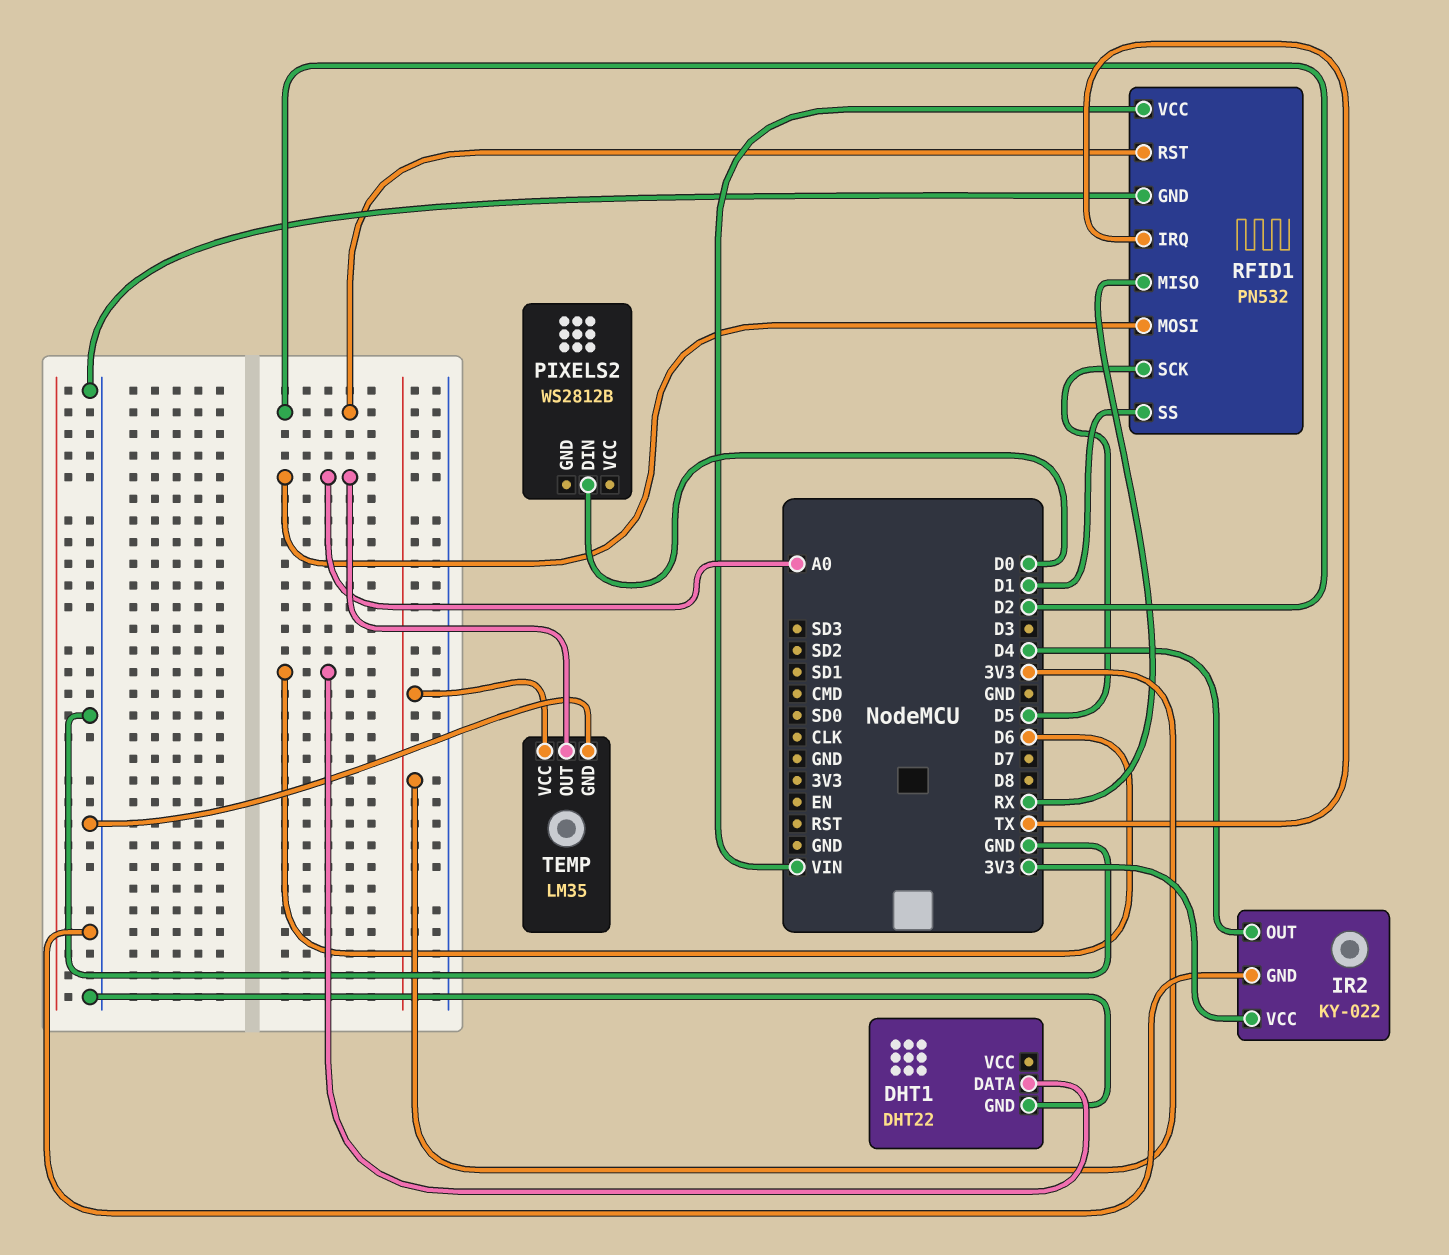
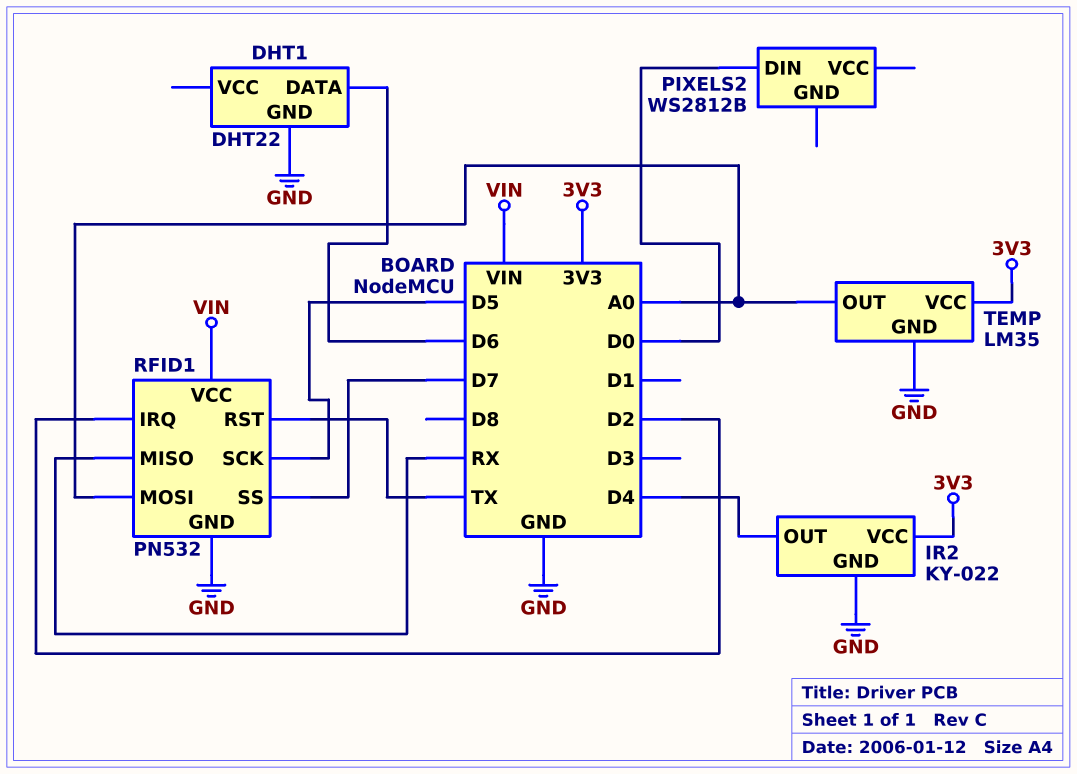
RFID1 pin IRQ: TX -> D2
RFID1 pin RST: D2 -> TX
RFID1 pin SS: D1 -> D7

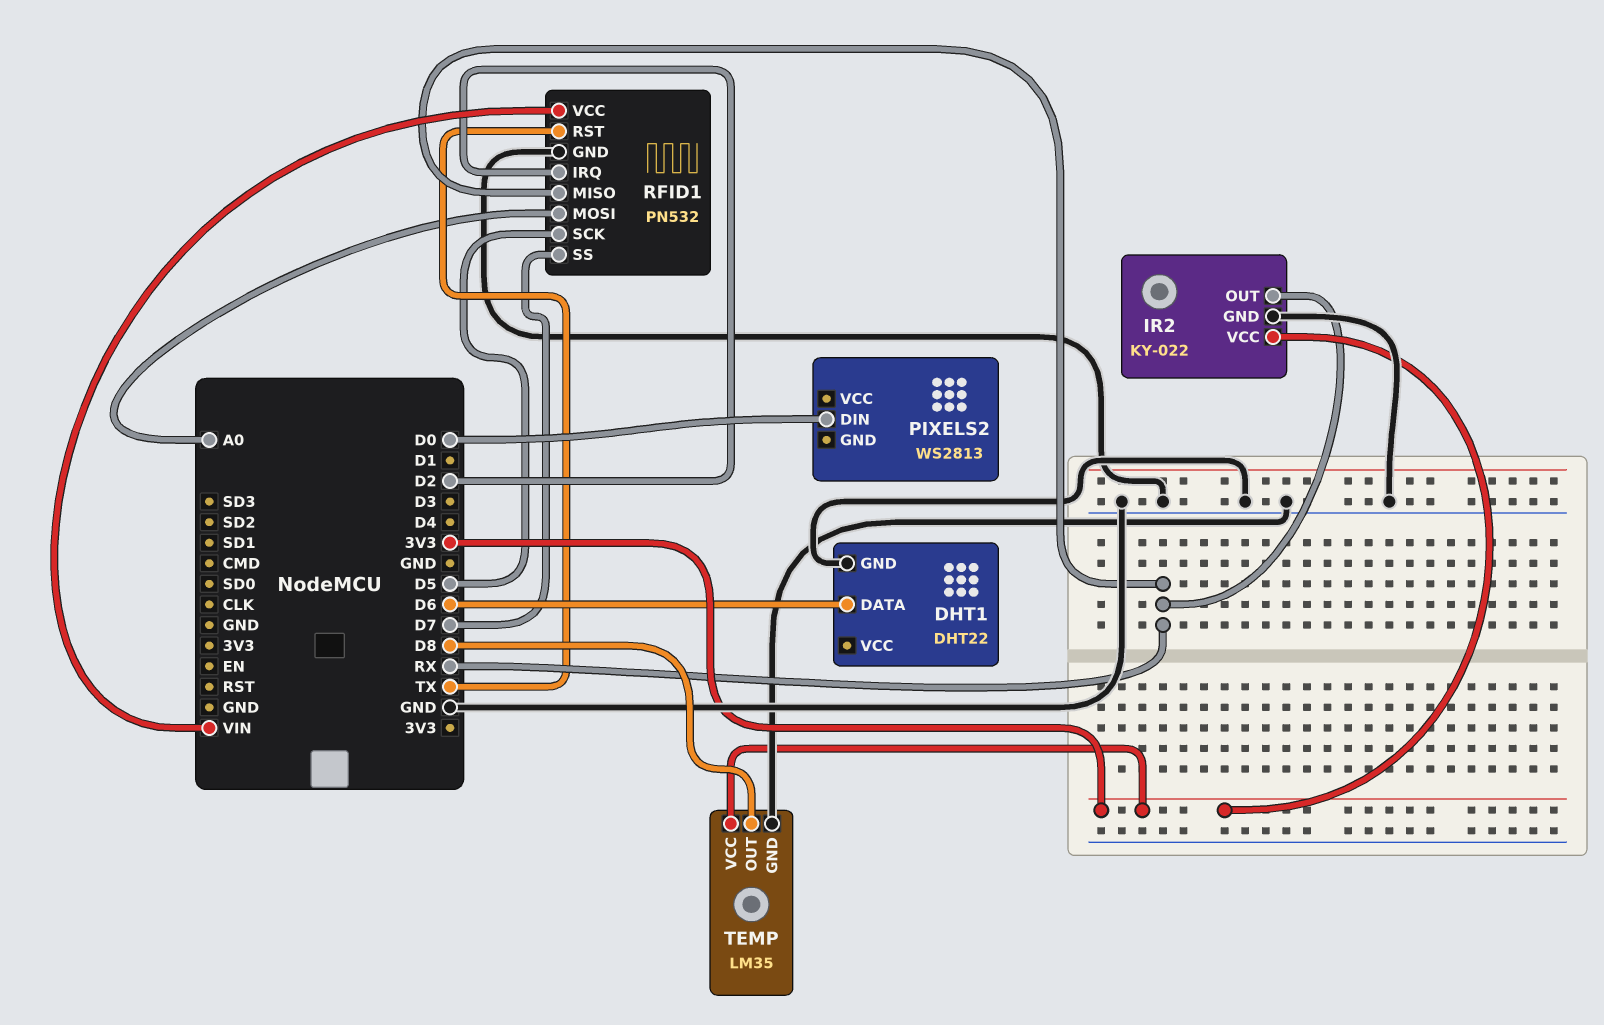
IR2 pin OUT: D4 -> RX
PIXELS2: WS2812B -> WS2813
TEMP pin OUT: A0 -> D8

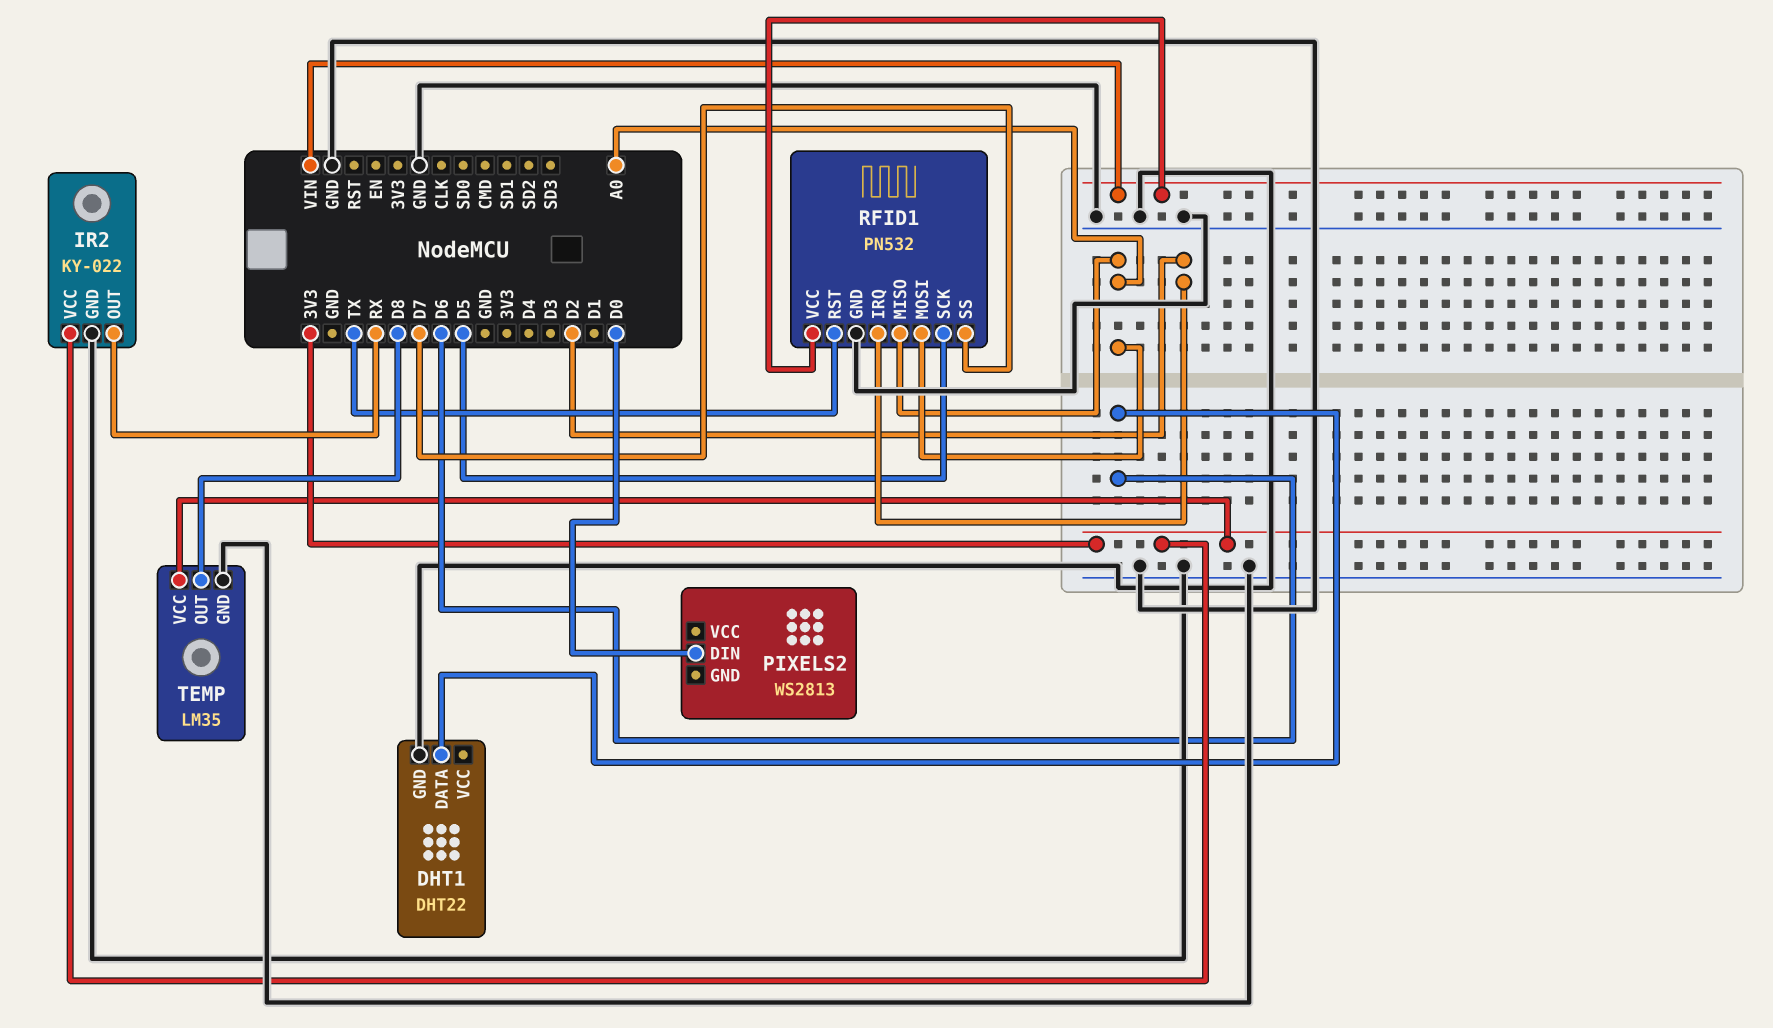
RFID1 pin MISO: RX -> A0

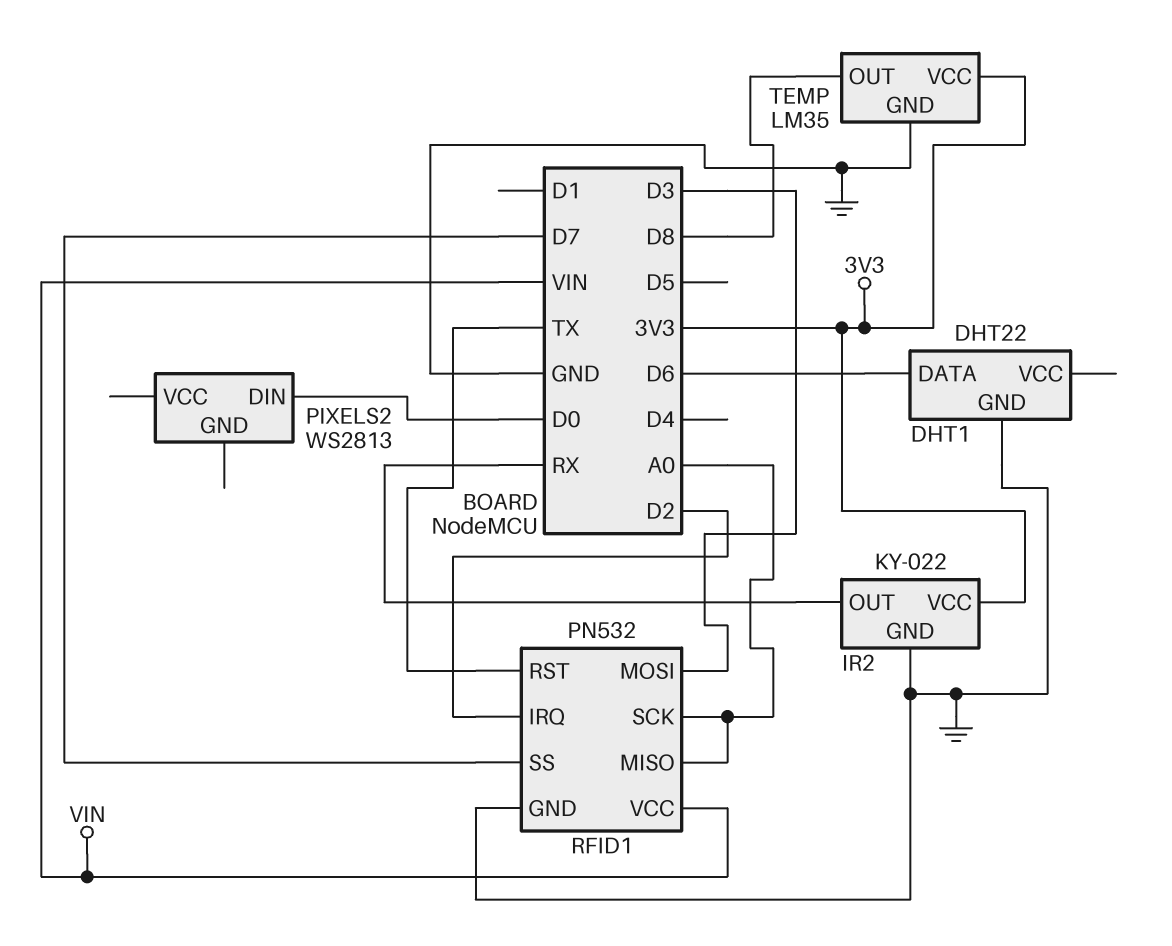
RFID1 pin MOSI: A0 -> D3
RFID1 pin SCK: D5 -> A0

